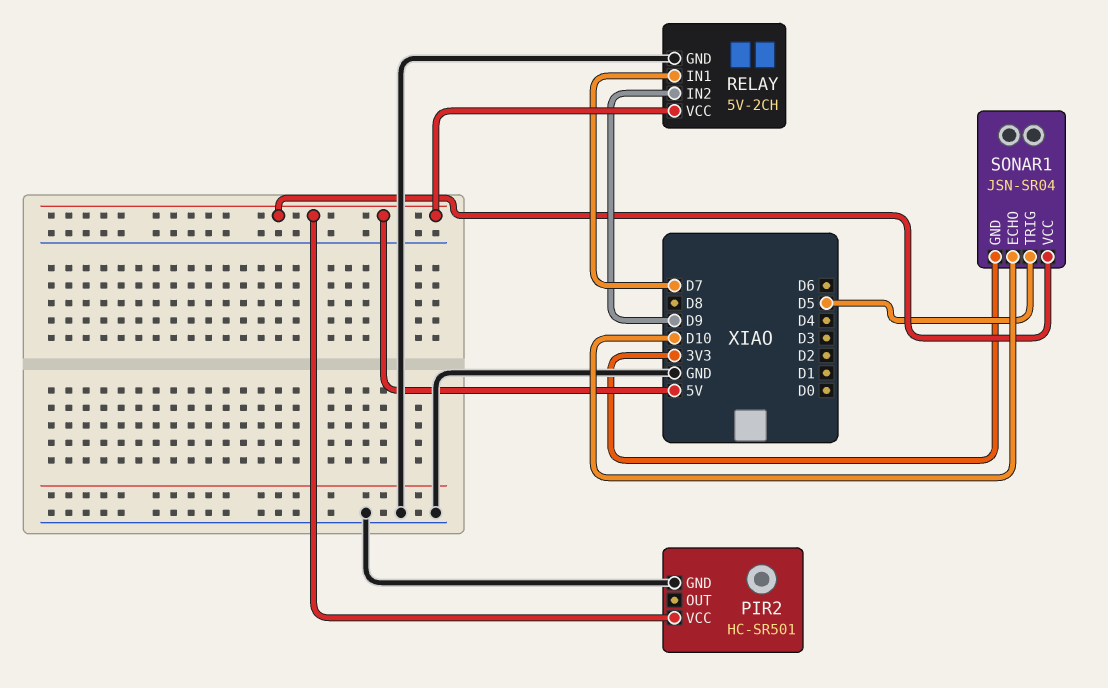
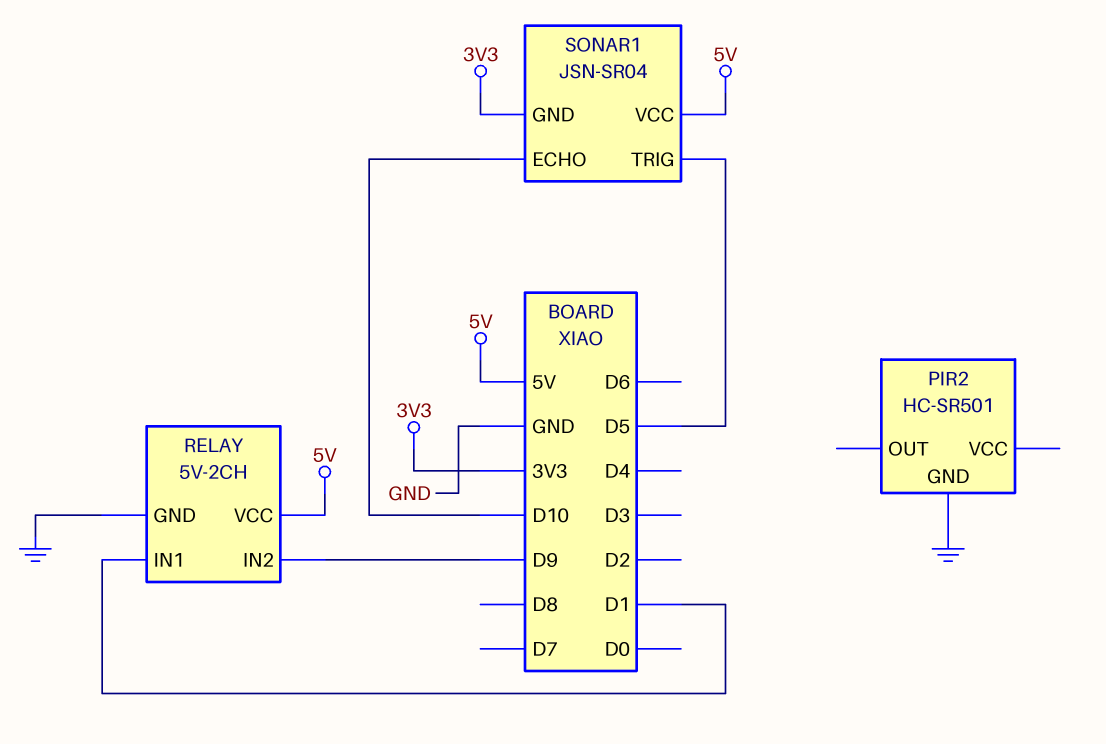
PIR2 pin VCC: 5V -> none
RELAY pin IN1: D7 -> D1

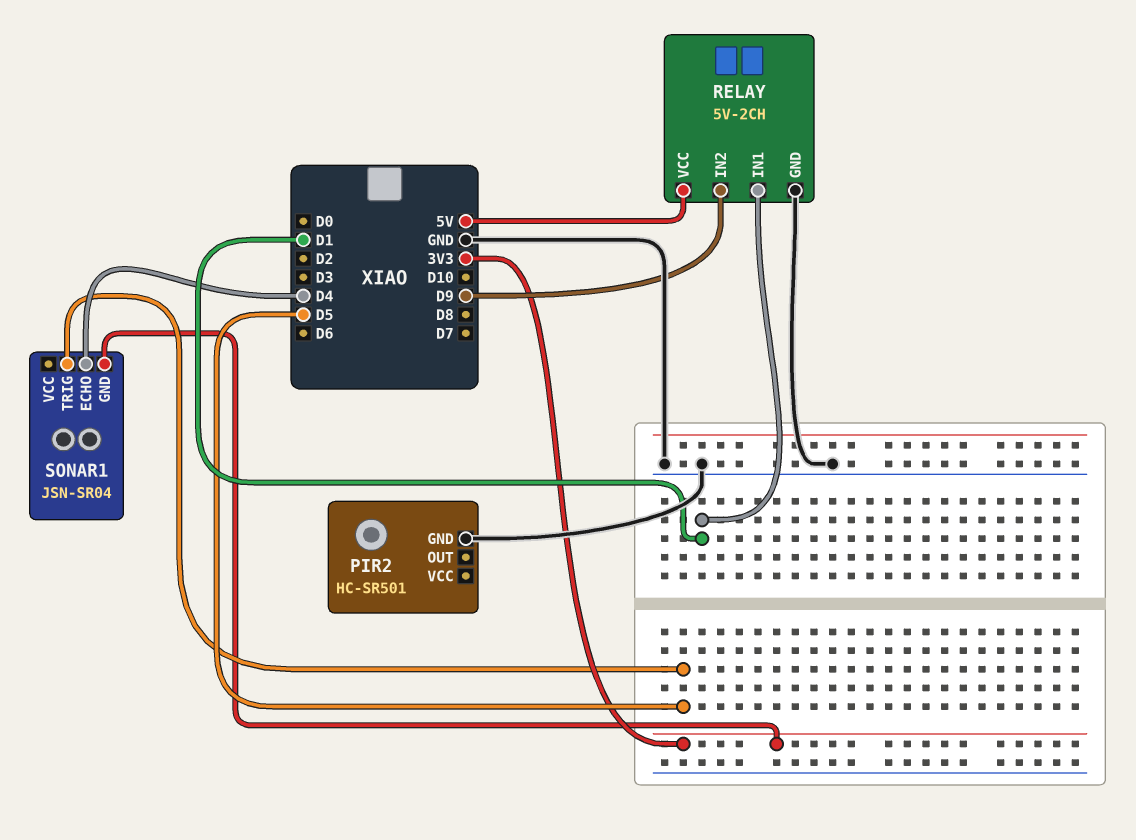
SONAR1 pin ECHO: D10 -> D4
SONAR1 pin VCC: 5V -> none

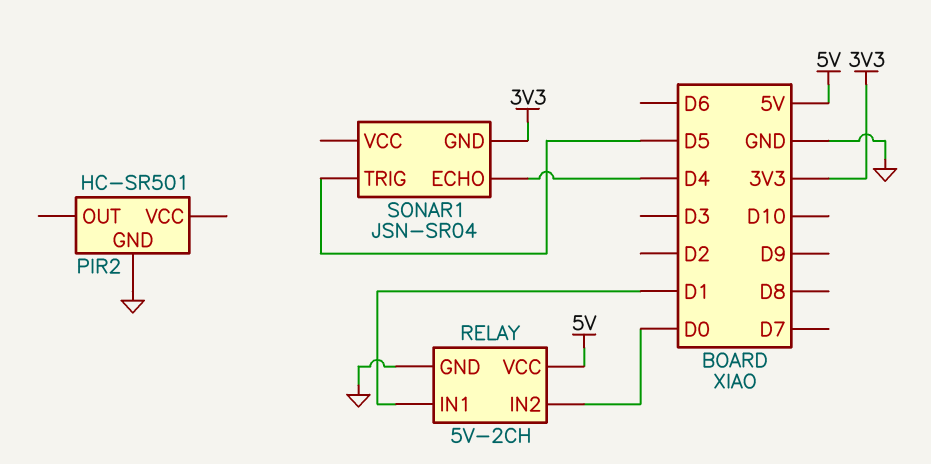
RELAY pin IN2: D9 -> D0

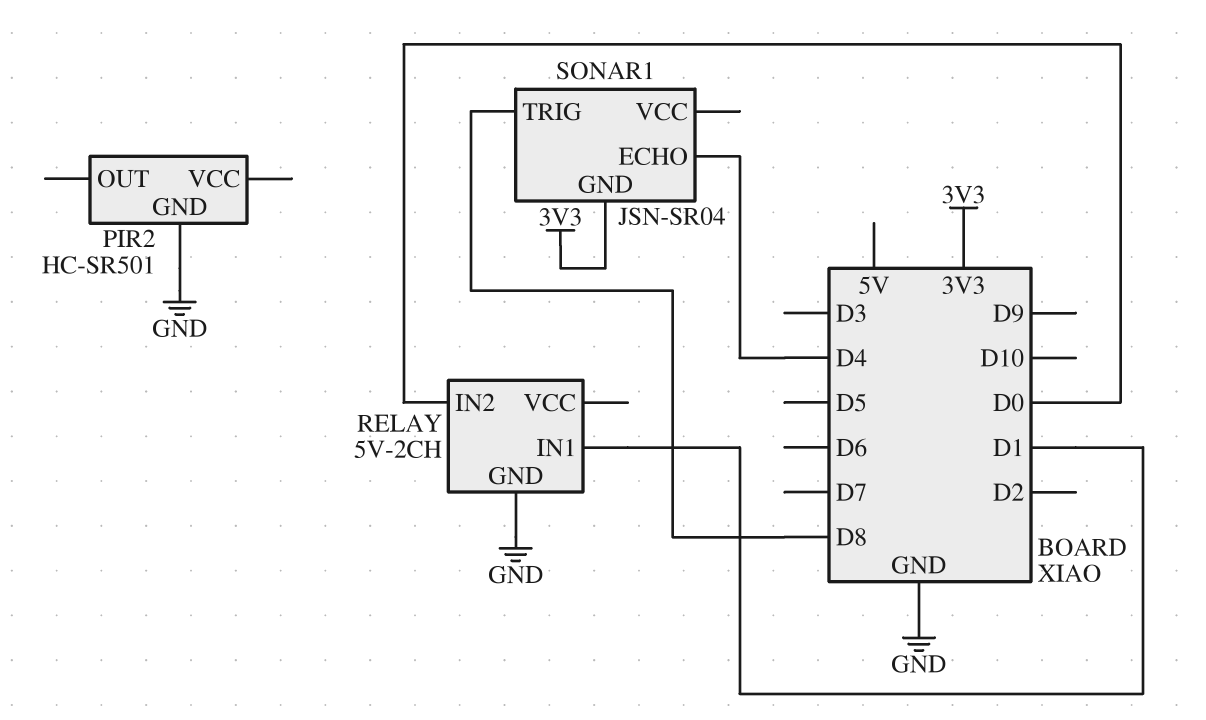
RELAY pin VCC: 5V -> none
SONAR1 pin TRIG: D5 -> D8

